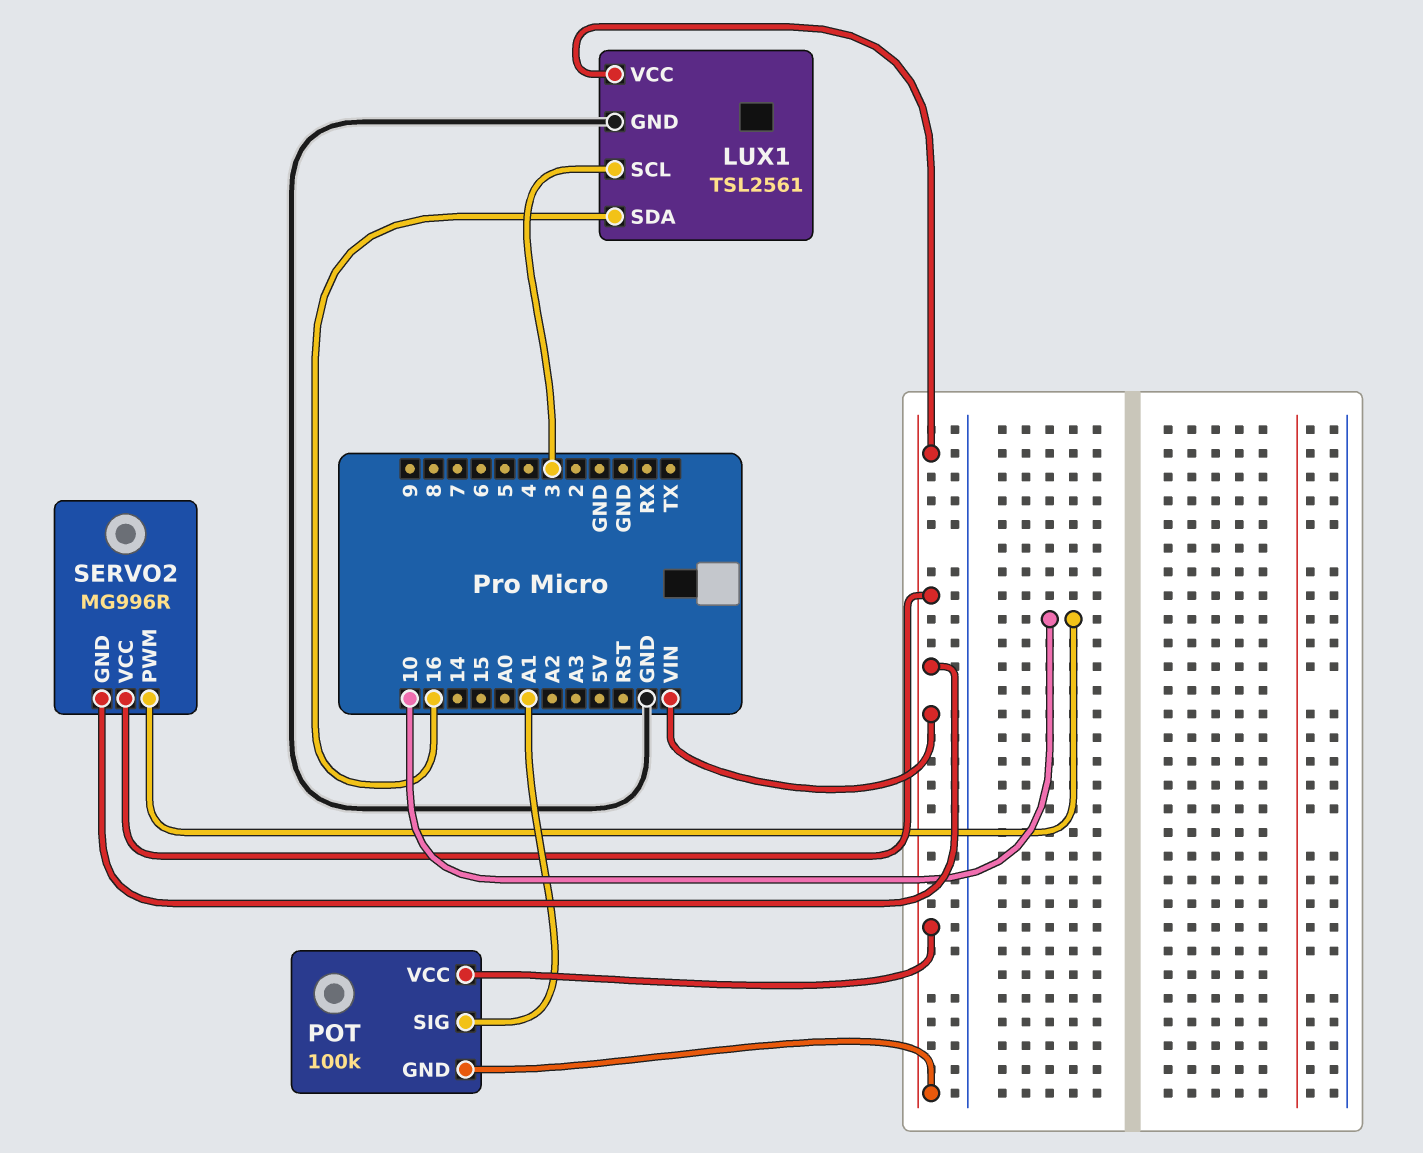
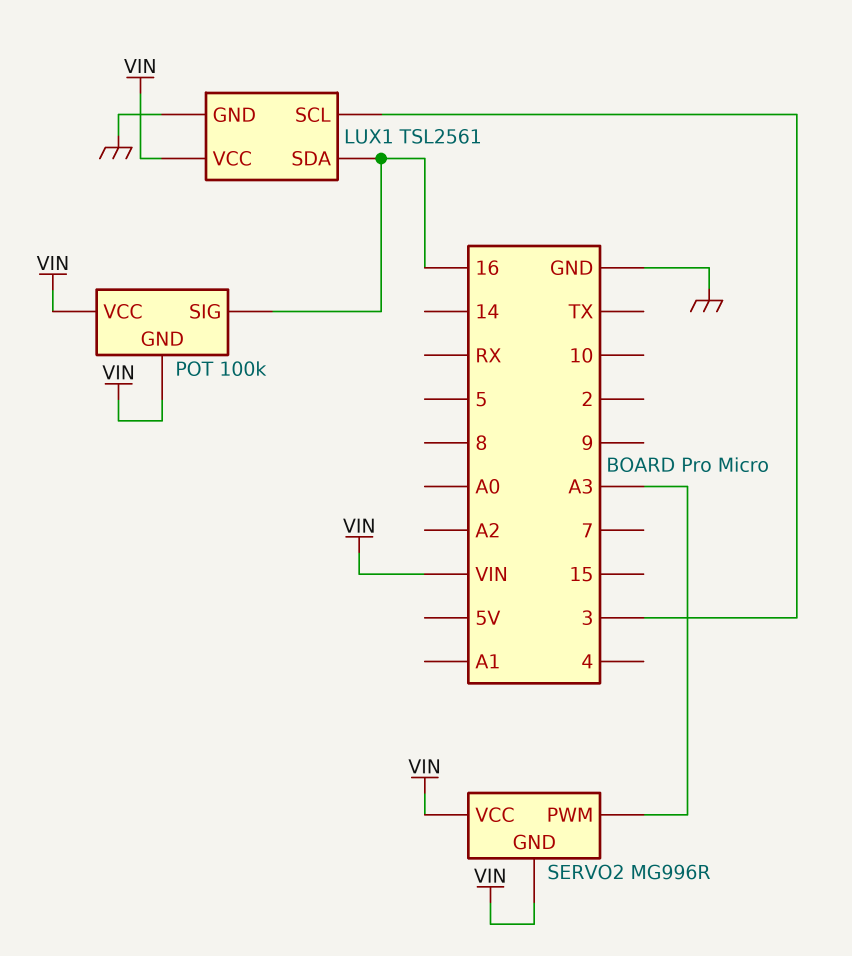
POT pin SIG: A1 -> 16
SERVO2 pin PWM: 10 -> A3

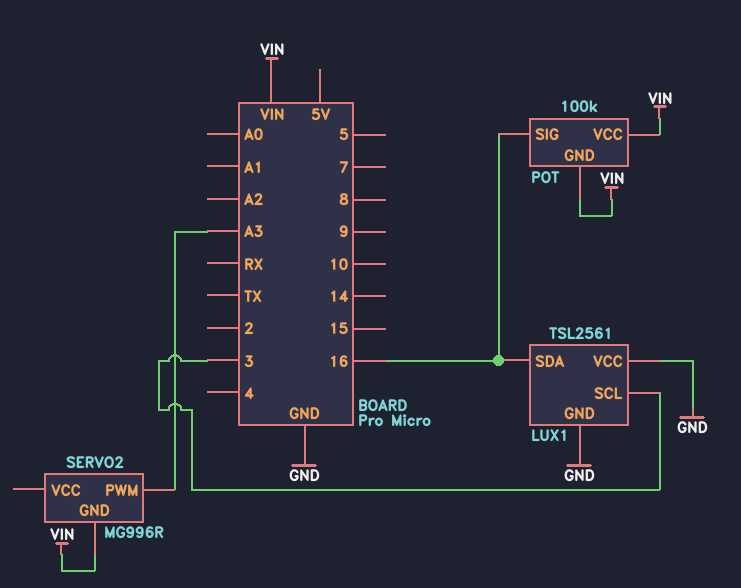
LUX1 pin VCC: VIN -> GND
SERVO2 pin VCC: VIN -> none

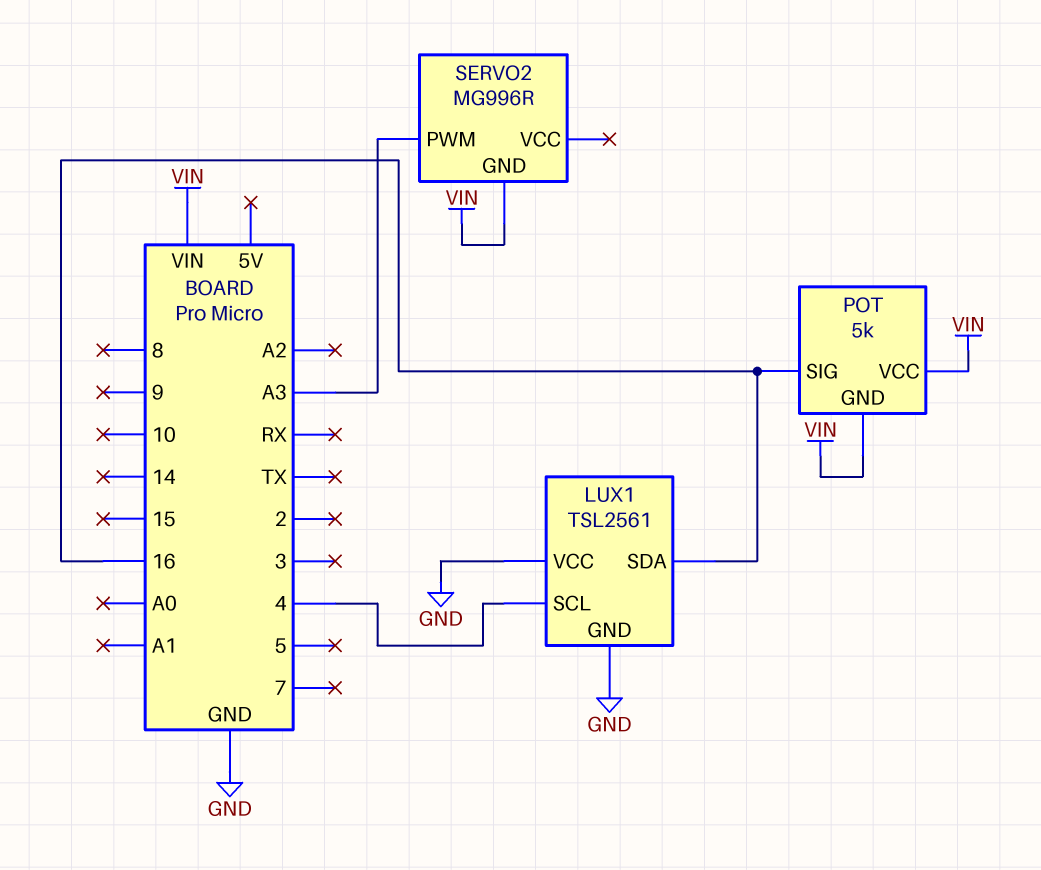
LUX1 pin SCL: 3 -> 4
POT: 100k -> 5k

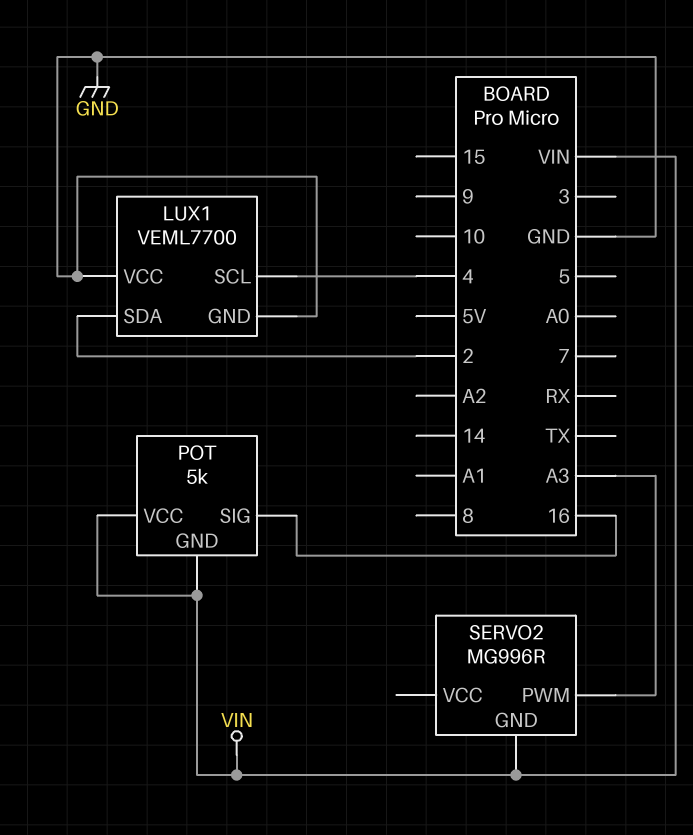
LUX1: TSL2561 -> VEML7700
LUX1 pin SDA: 16 -> 2

